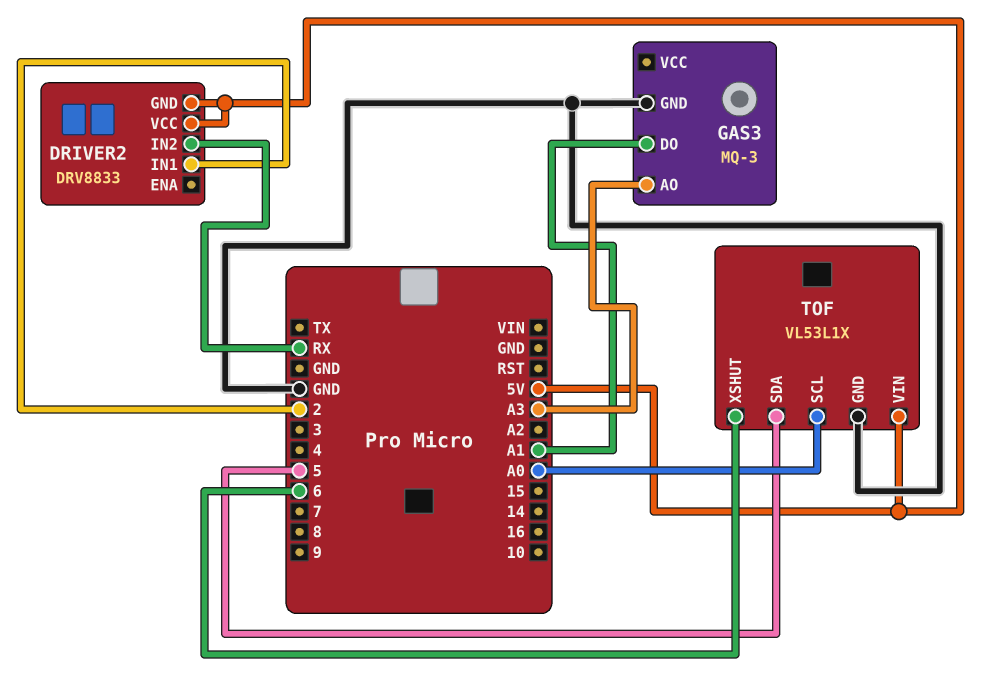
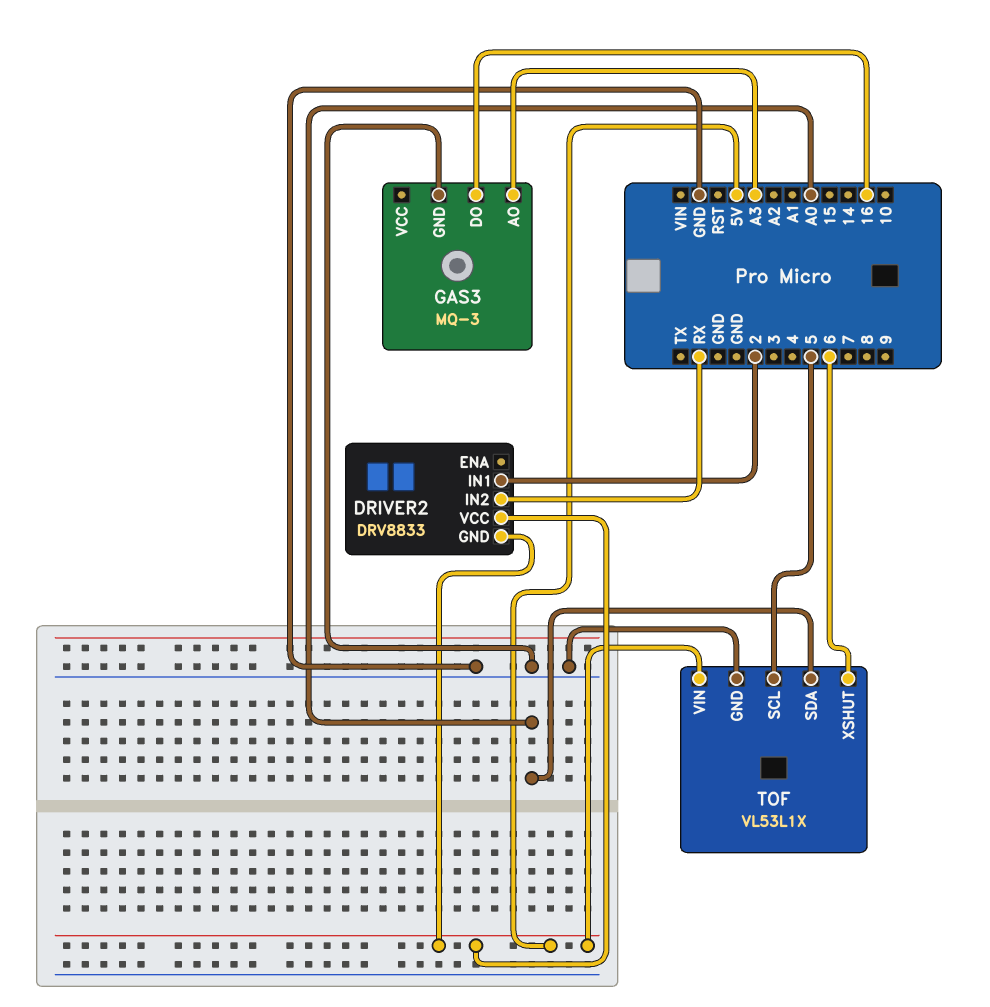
GAS3 pin DO: A1 -> 16
TOF pin SCL: A0 -> 5
TOF pin SDA: 5 -> A0

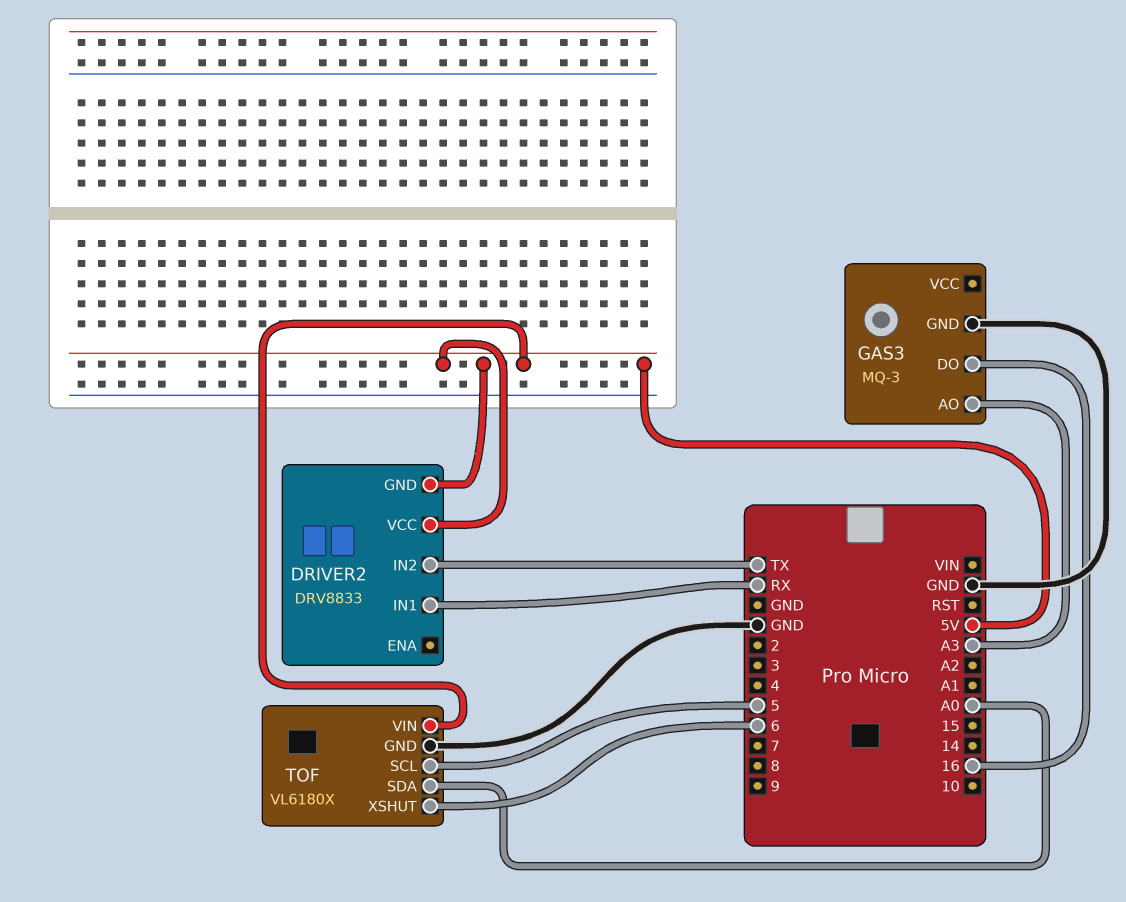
DRIVER2 pin IN1: 2 -> RX
DRIVER2 pin IN2: RX -> TX
TOF: VL53L1X -> VL6180X

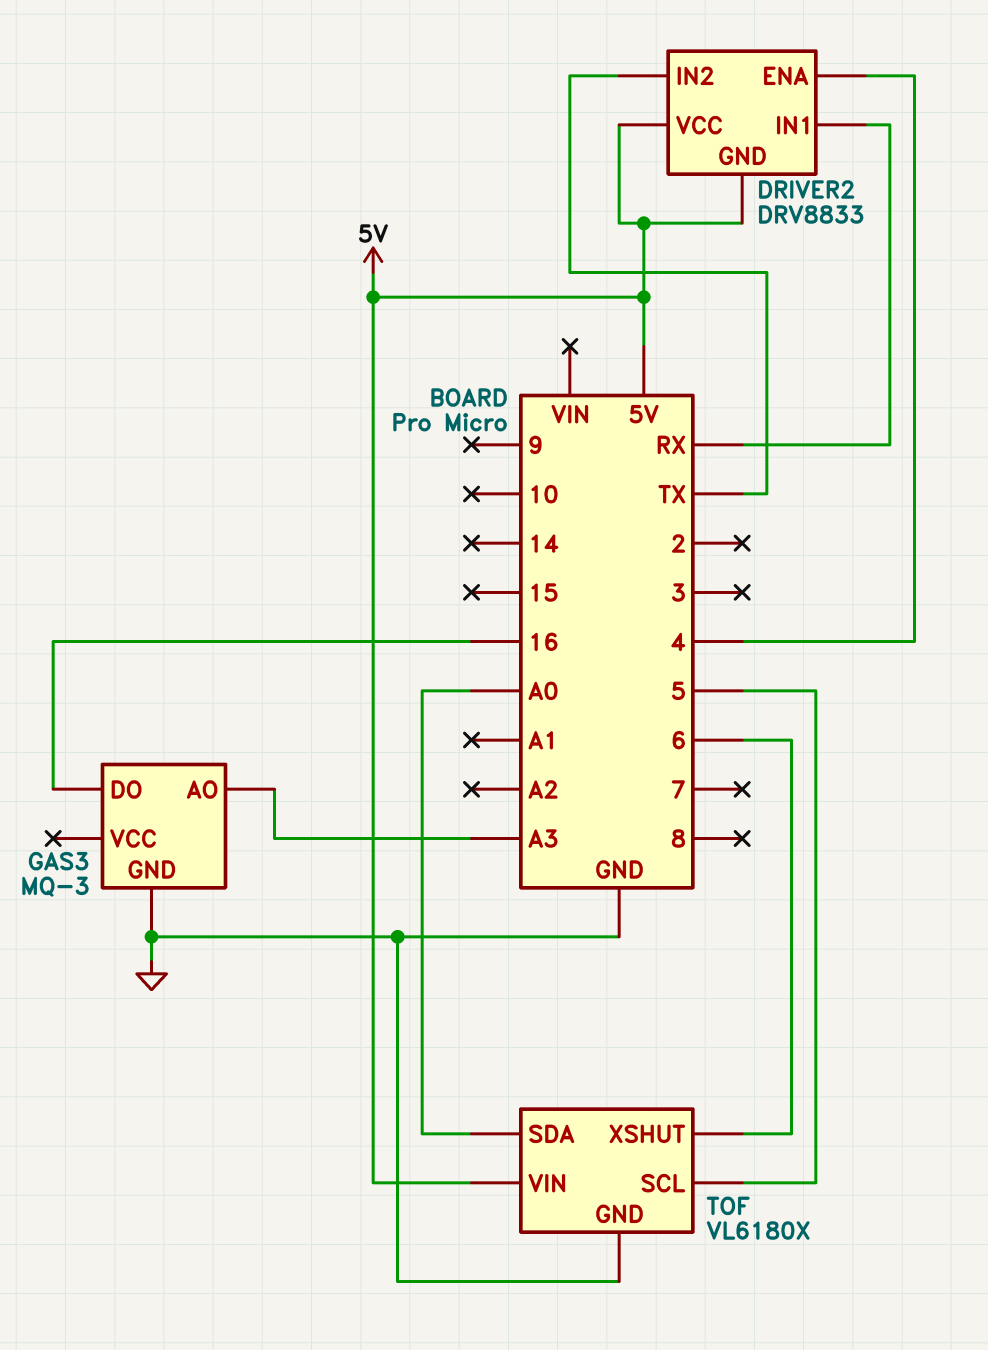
DRIVER2 pin ENA: none -> 4

